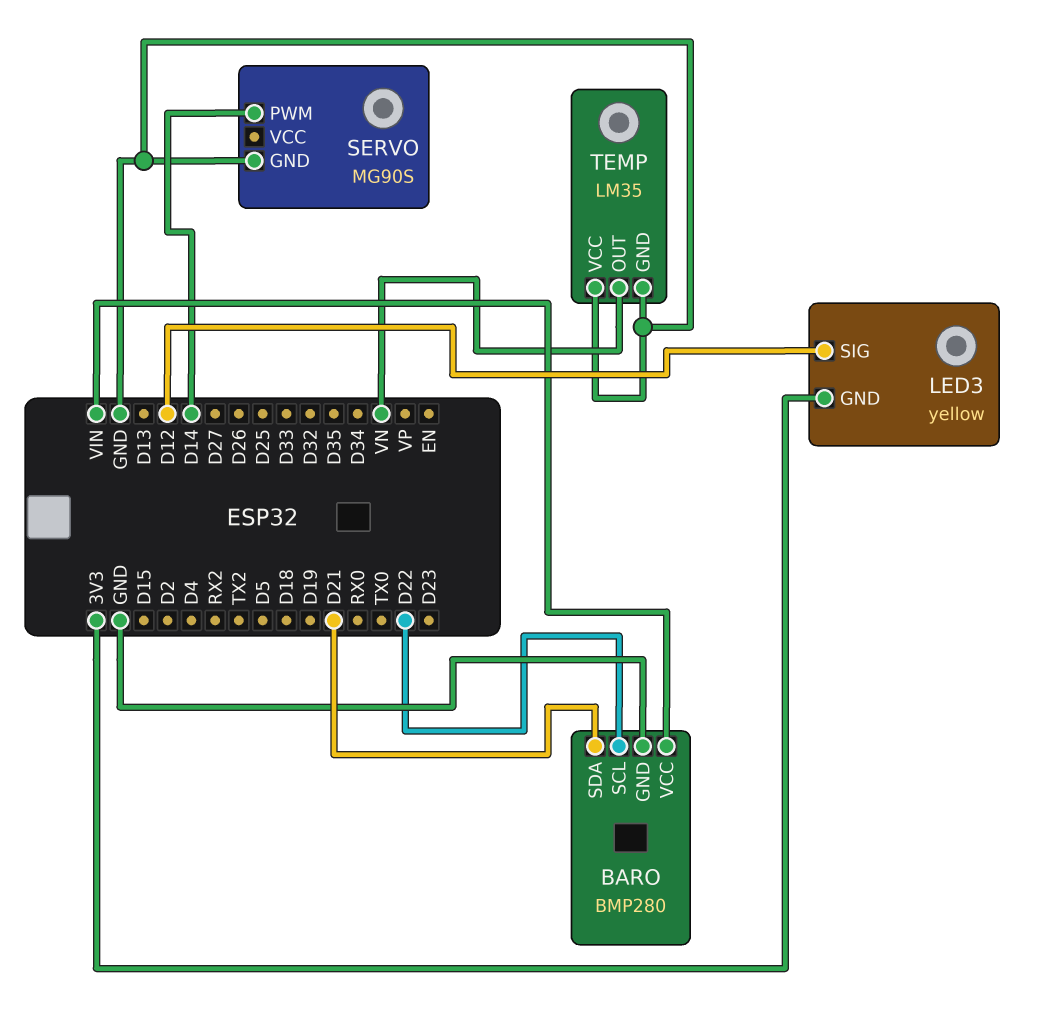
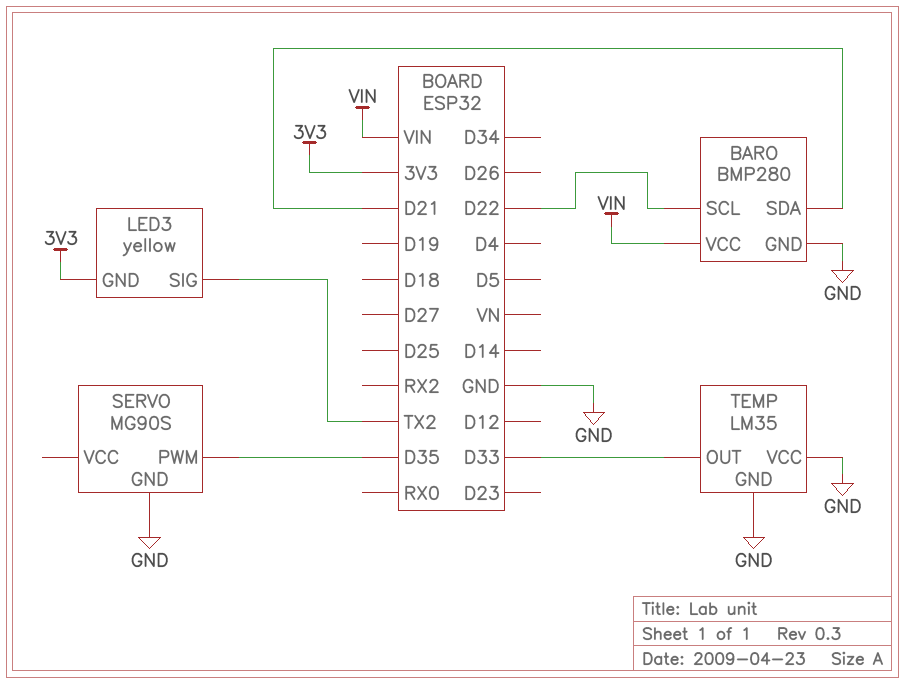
LED3 pin SIG: D12 -> TX2
SERVO pin PWM: D14 -> D35
TEMP pin OUT: VN -> D33

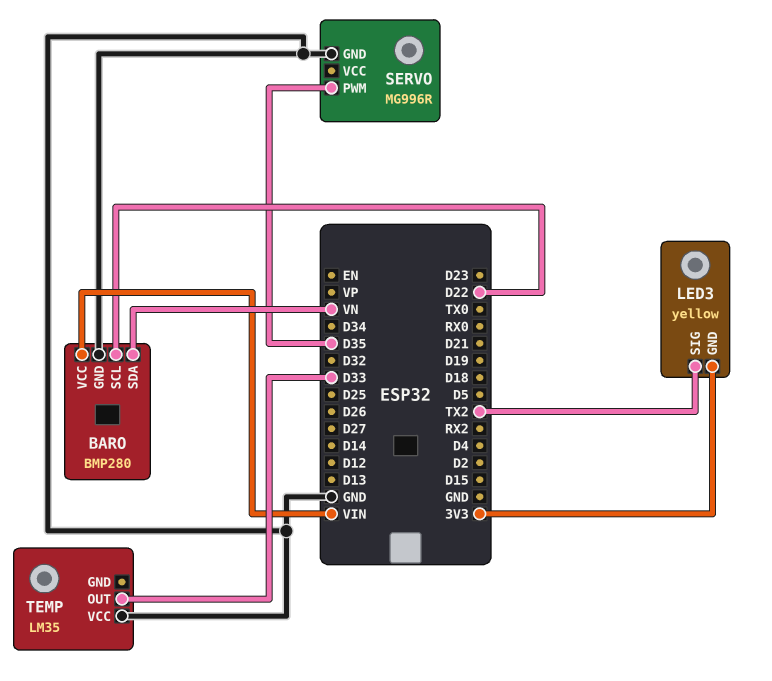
BARO pin SDA: D21 -> VN
SERVO: MG90S -> MG996R
TEMP pin GND: GND -> none

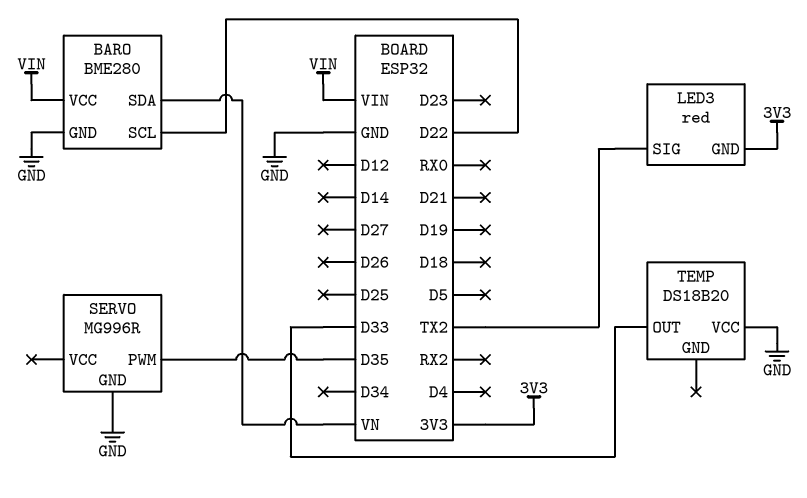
BARO: BMP280 -> BME280
LED3: yellow -> red
TEMP: LM35 -> DS18B20

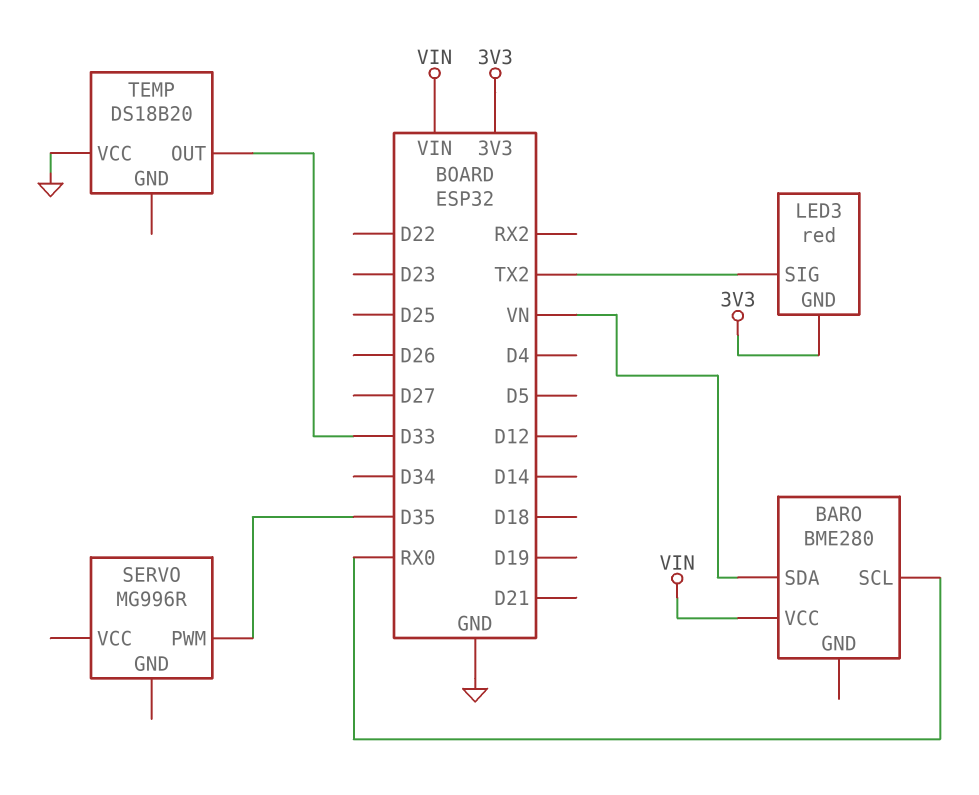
BARO pin GND: GND -> none
BARO pin SCL: D22 -> RX0
SERVO pin GND: GND -> none

